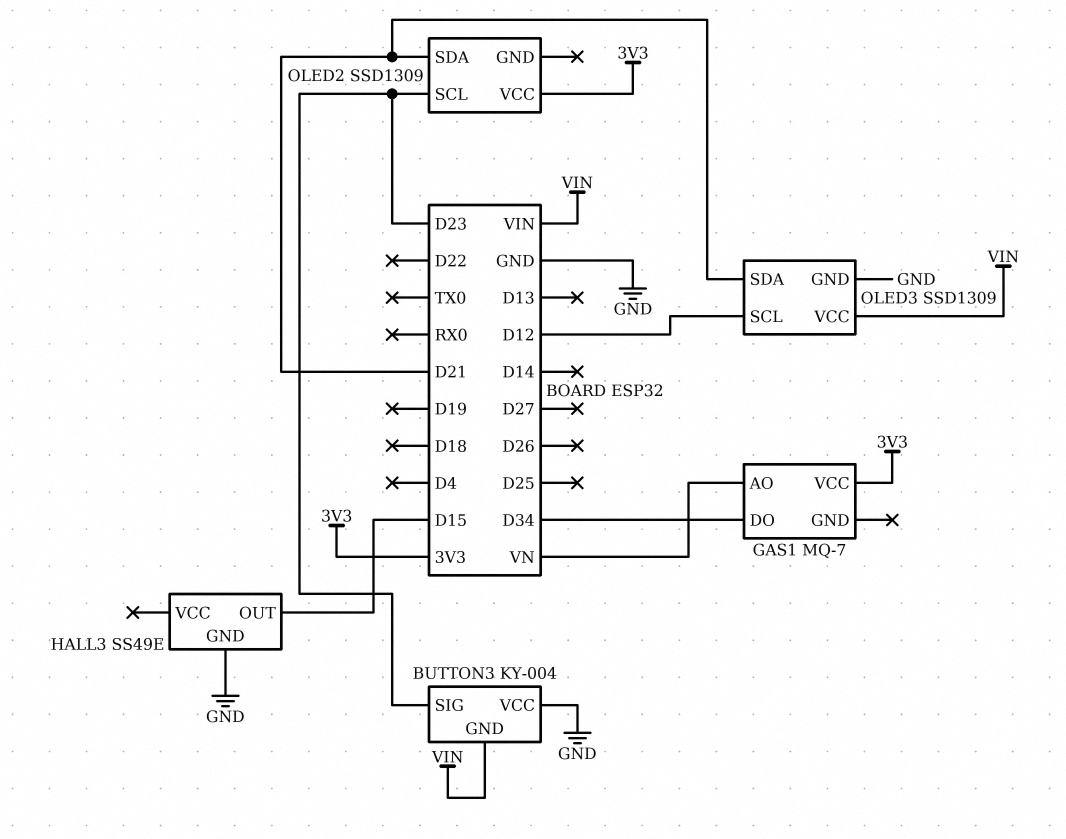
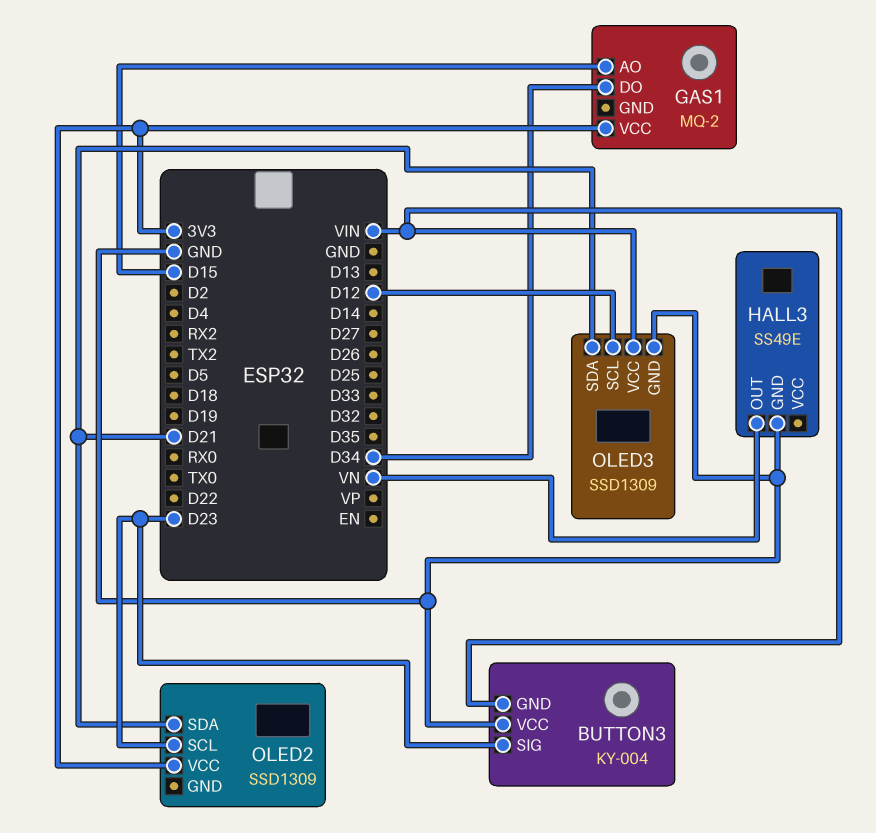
GAS1: MQ-7 -> MQ-2
GAS1 pin AO: VN -> D15
HALL3 pin OUT: D15 -> VN

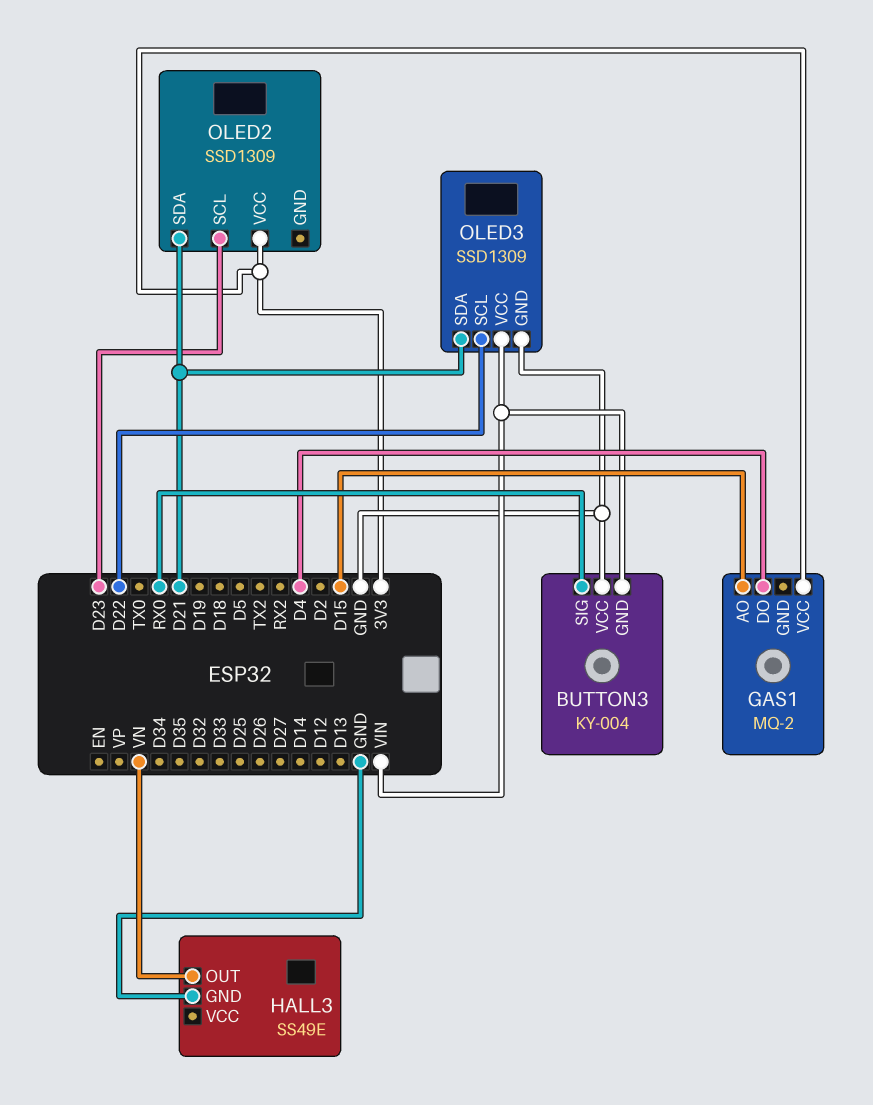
BUTTON3 pin SIG: D23 -> RX0
GAS1 pin DO: D34 -> D4
OLED3 pin SCL: D12 -> D22

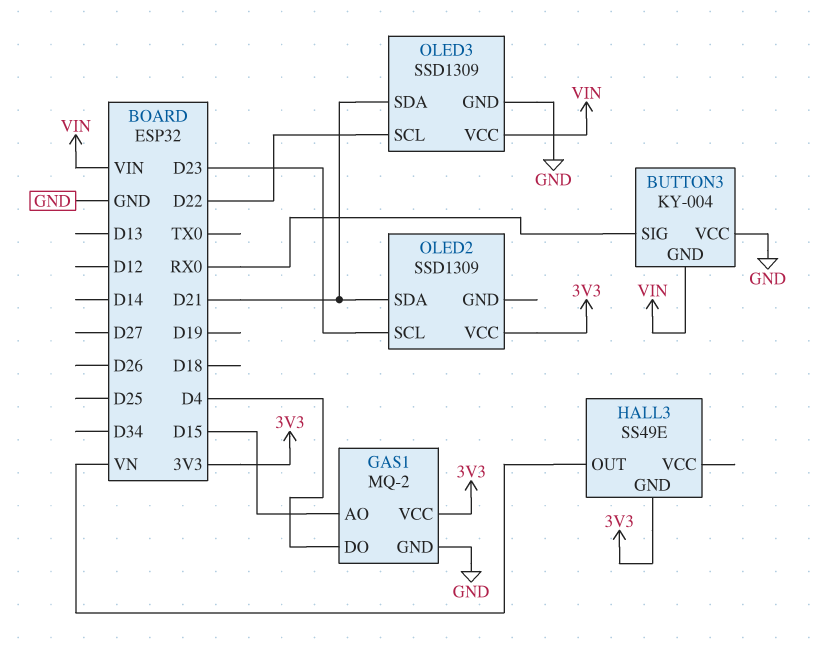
GAS1 pin GND: none -> GND
HALL3 pin GND: GND -> 3V3

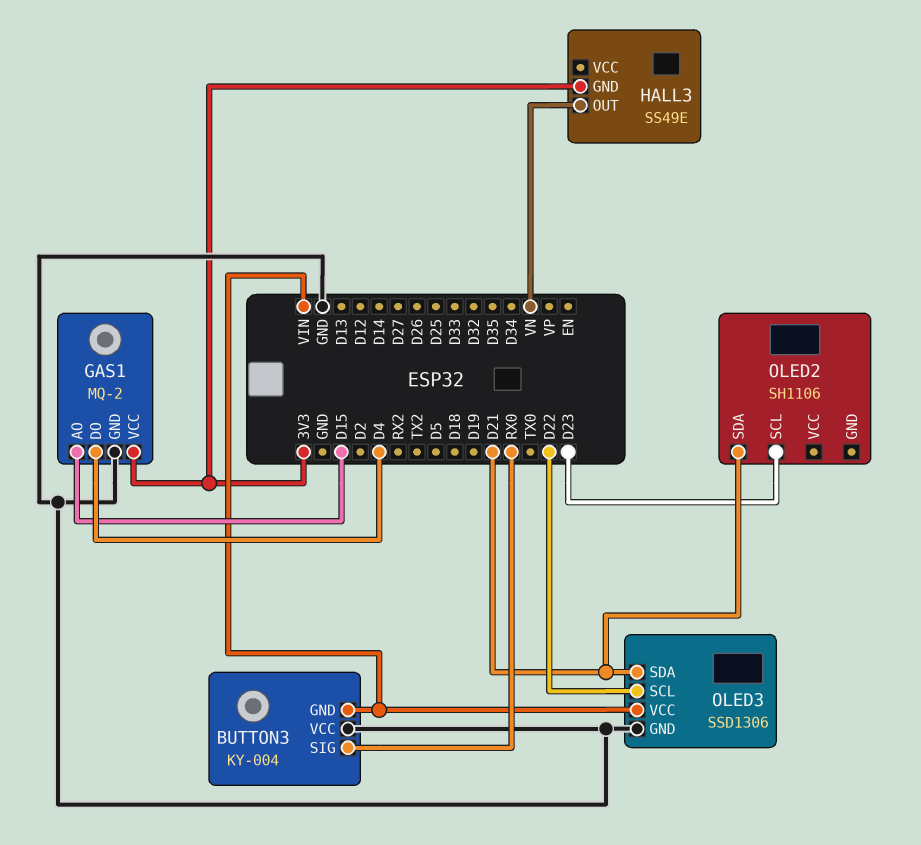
OLED2: SSD1309 -> SH1106
OLED2 pin VCC: 3V3 -> none
OLED3: SSD1309 -> SSD1306

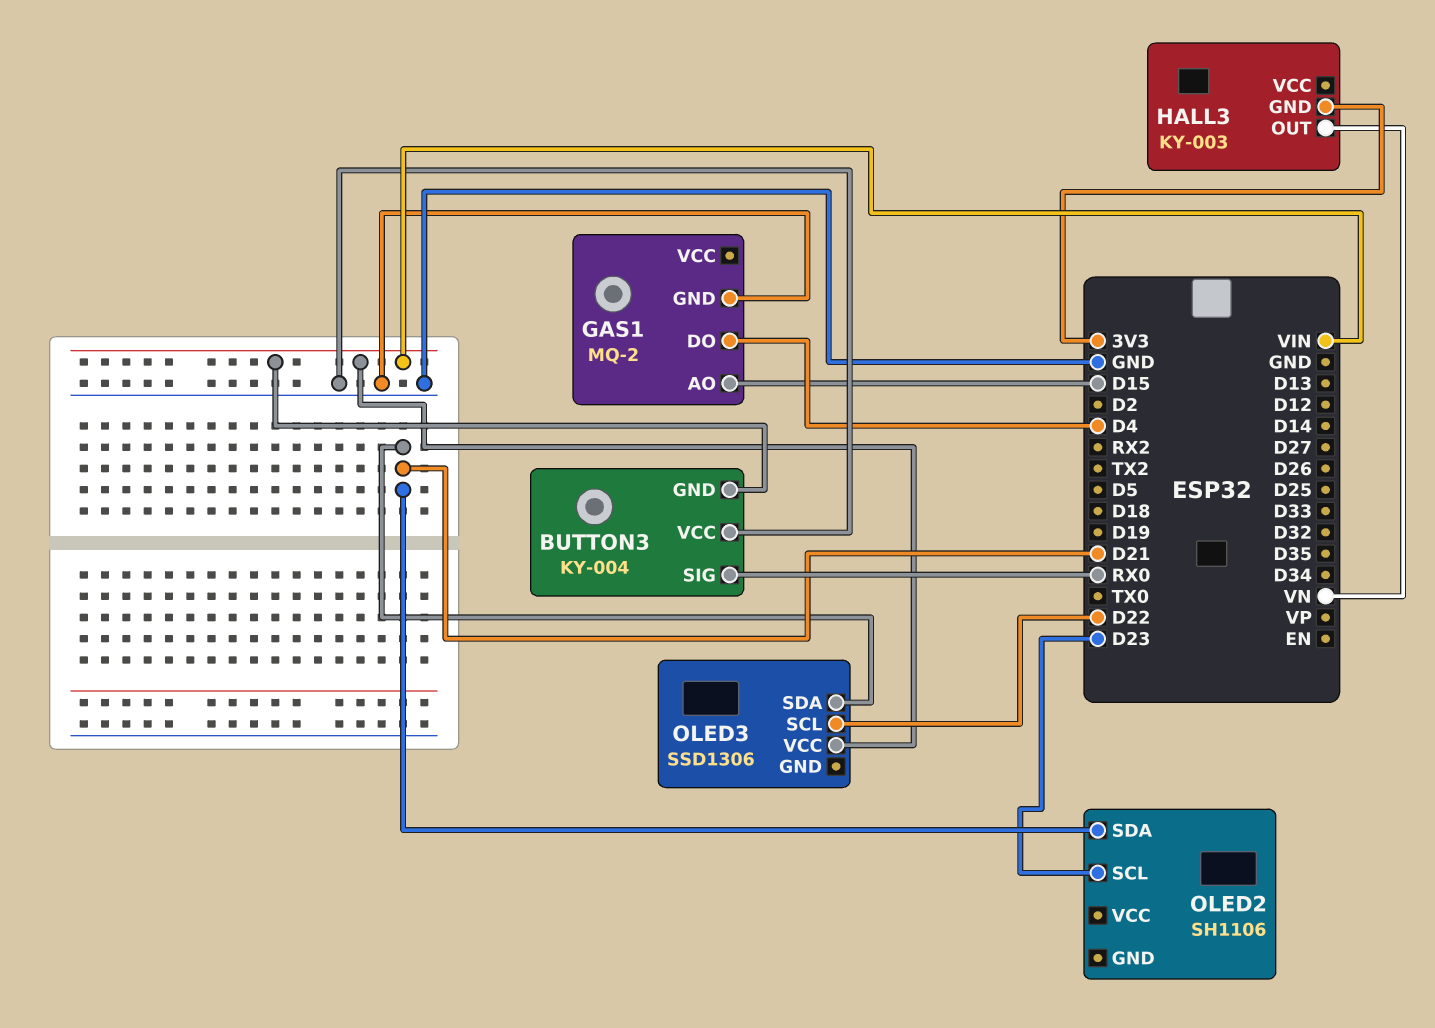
GAS1 pin VCC: 3V3 -> none
HALL3: SS49E -> KY-003
OLED3 pin GND: GND -> none

